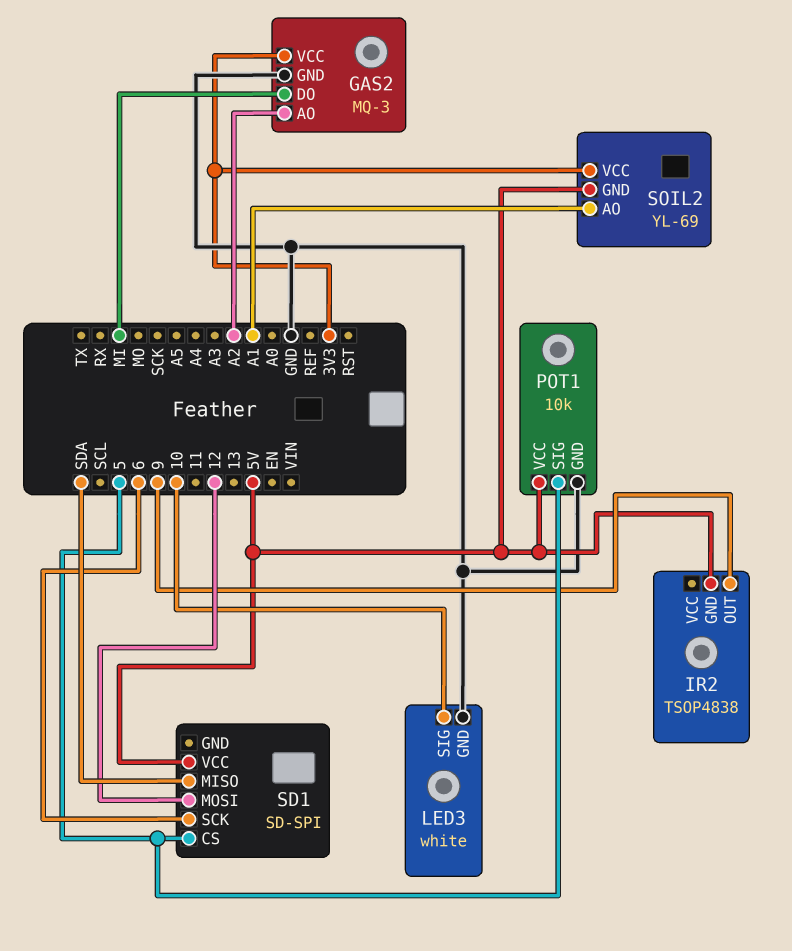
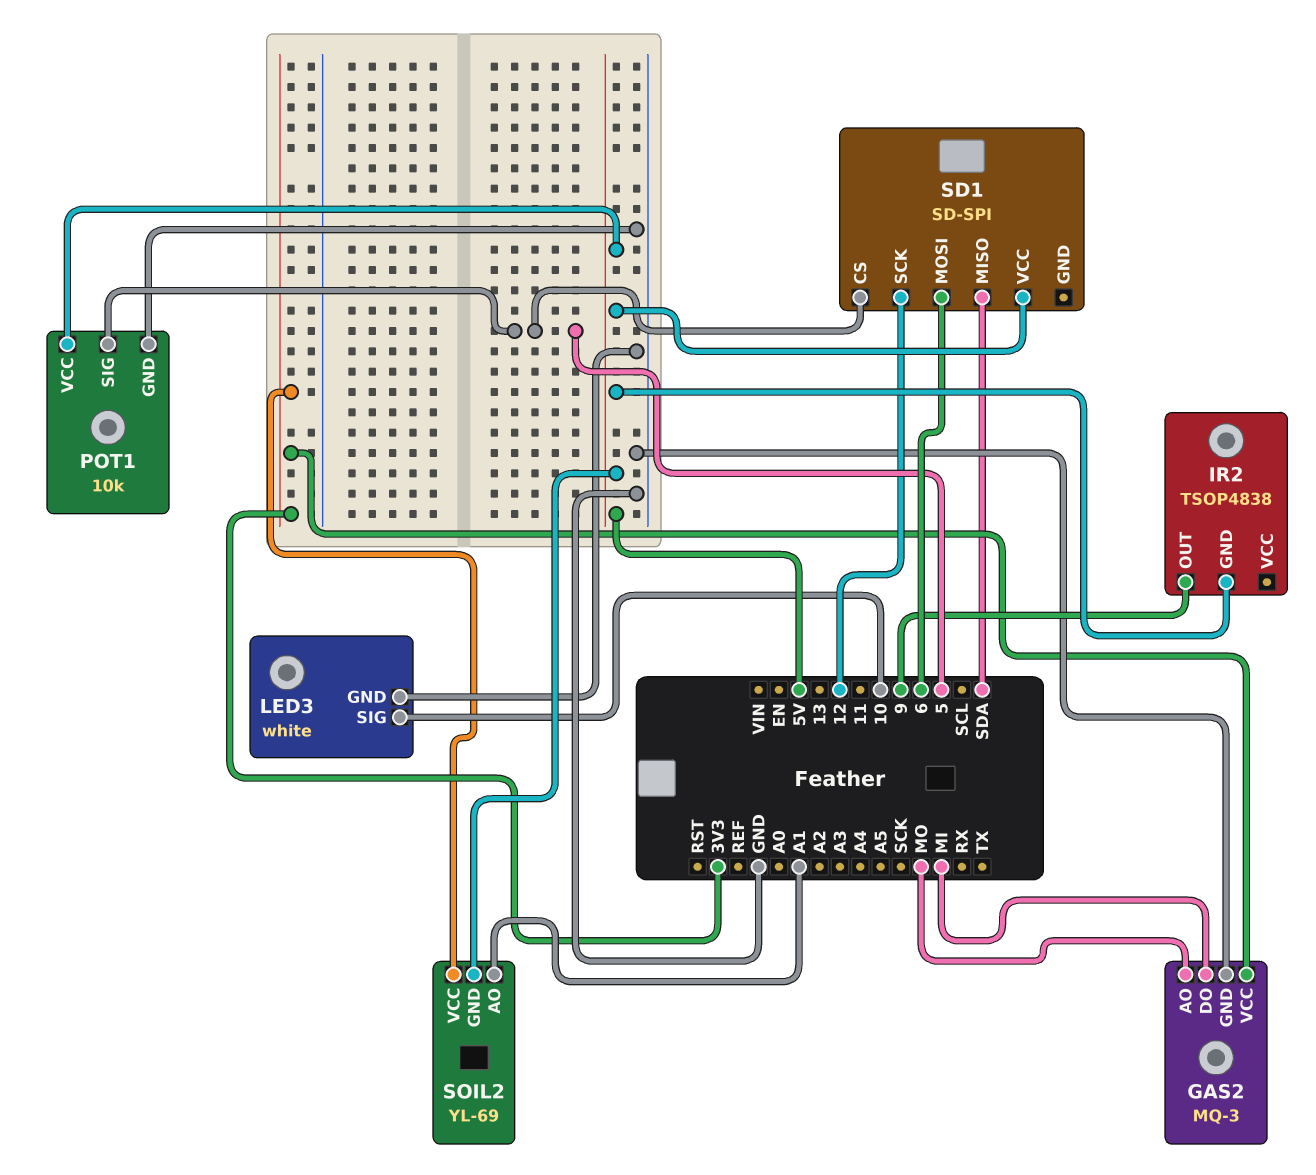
GAS2 pin AO: A2 -> MO
SD1 pin MOSI: 12 -> 6
SD1 pin SCK: 6 -> 12

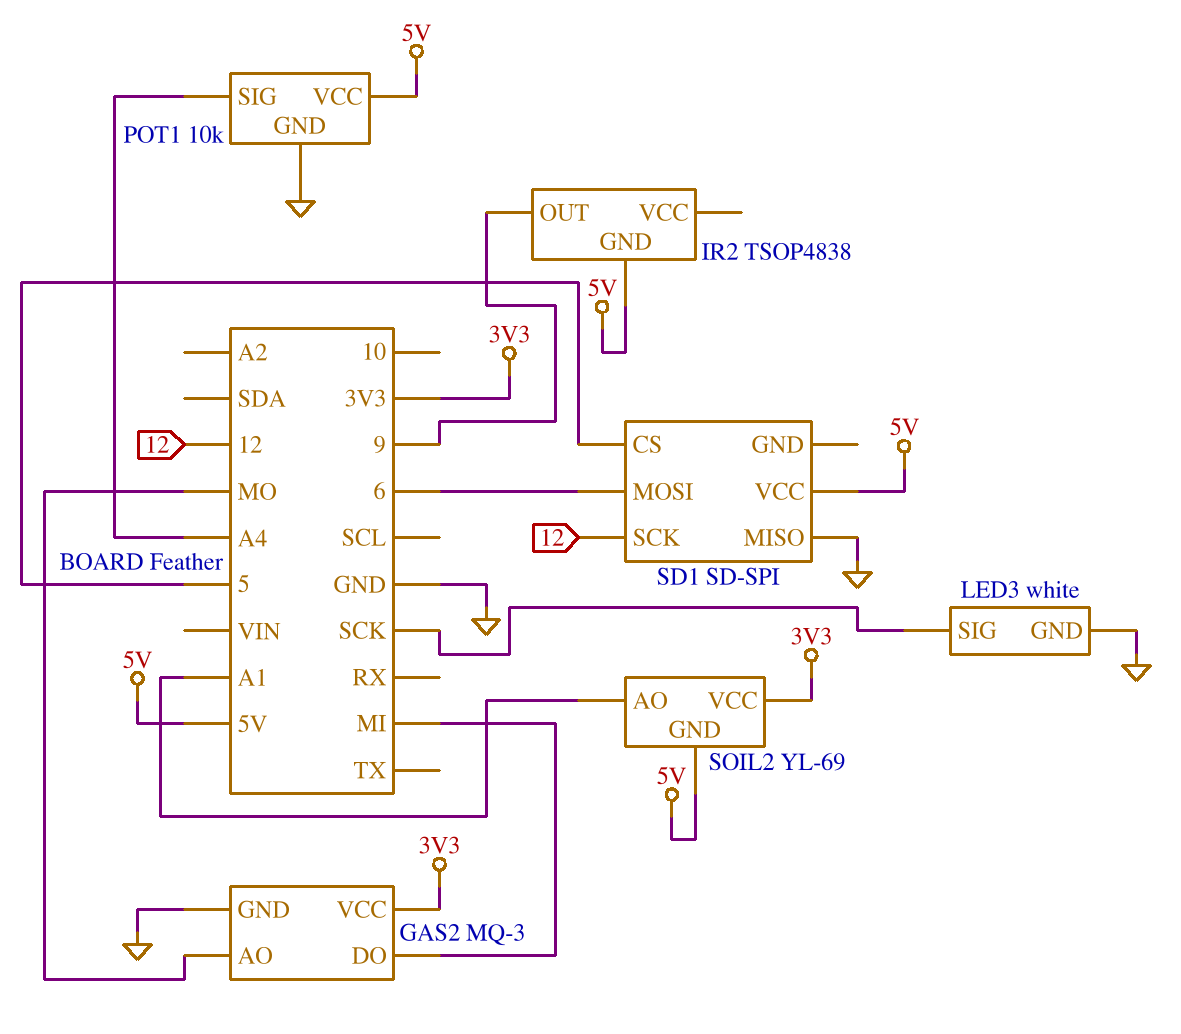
LED3 pin SIG: 10 -> SCK
POT1 pin SIG: 5 -> A4
SD1 pin MISO: SDA -> GND

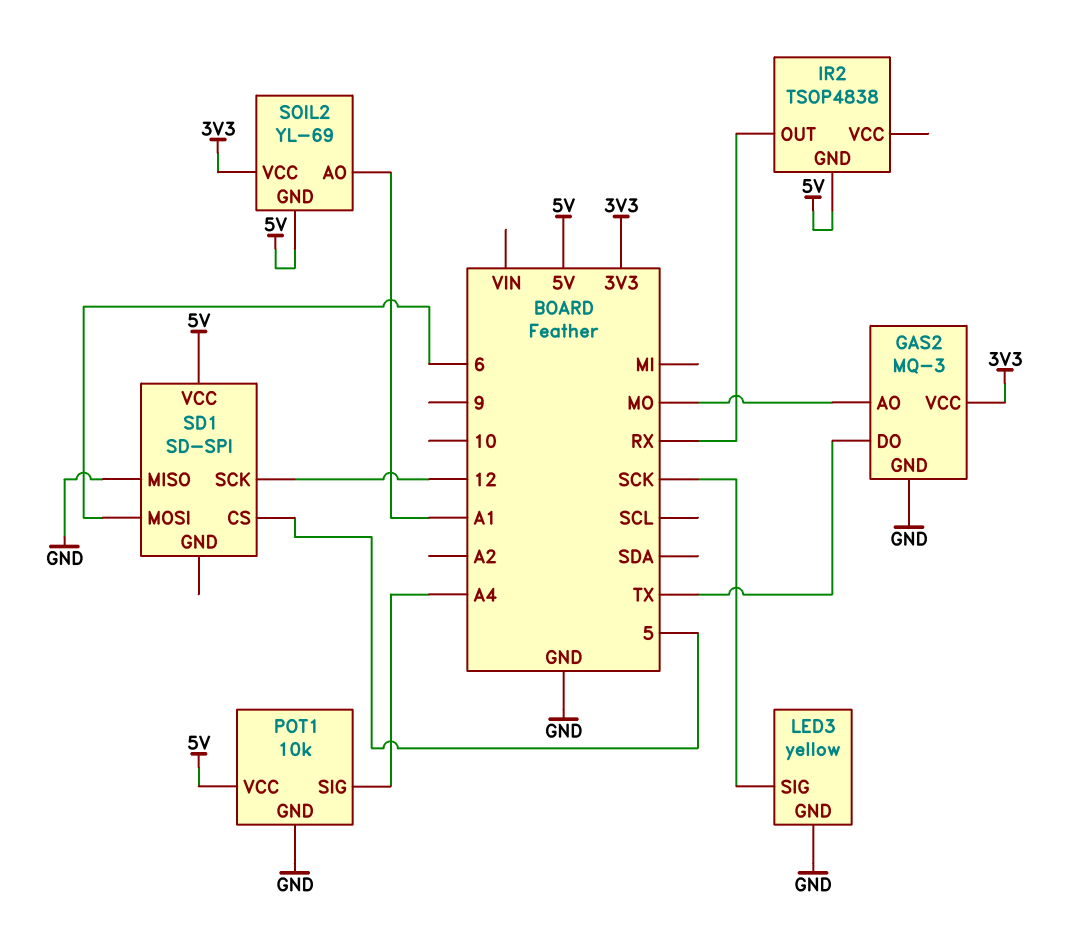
GAS2 pin DO: MI -> TX
IR2 pin OUT: 9 -> RX
LED3: white -> yellow

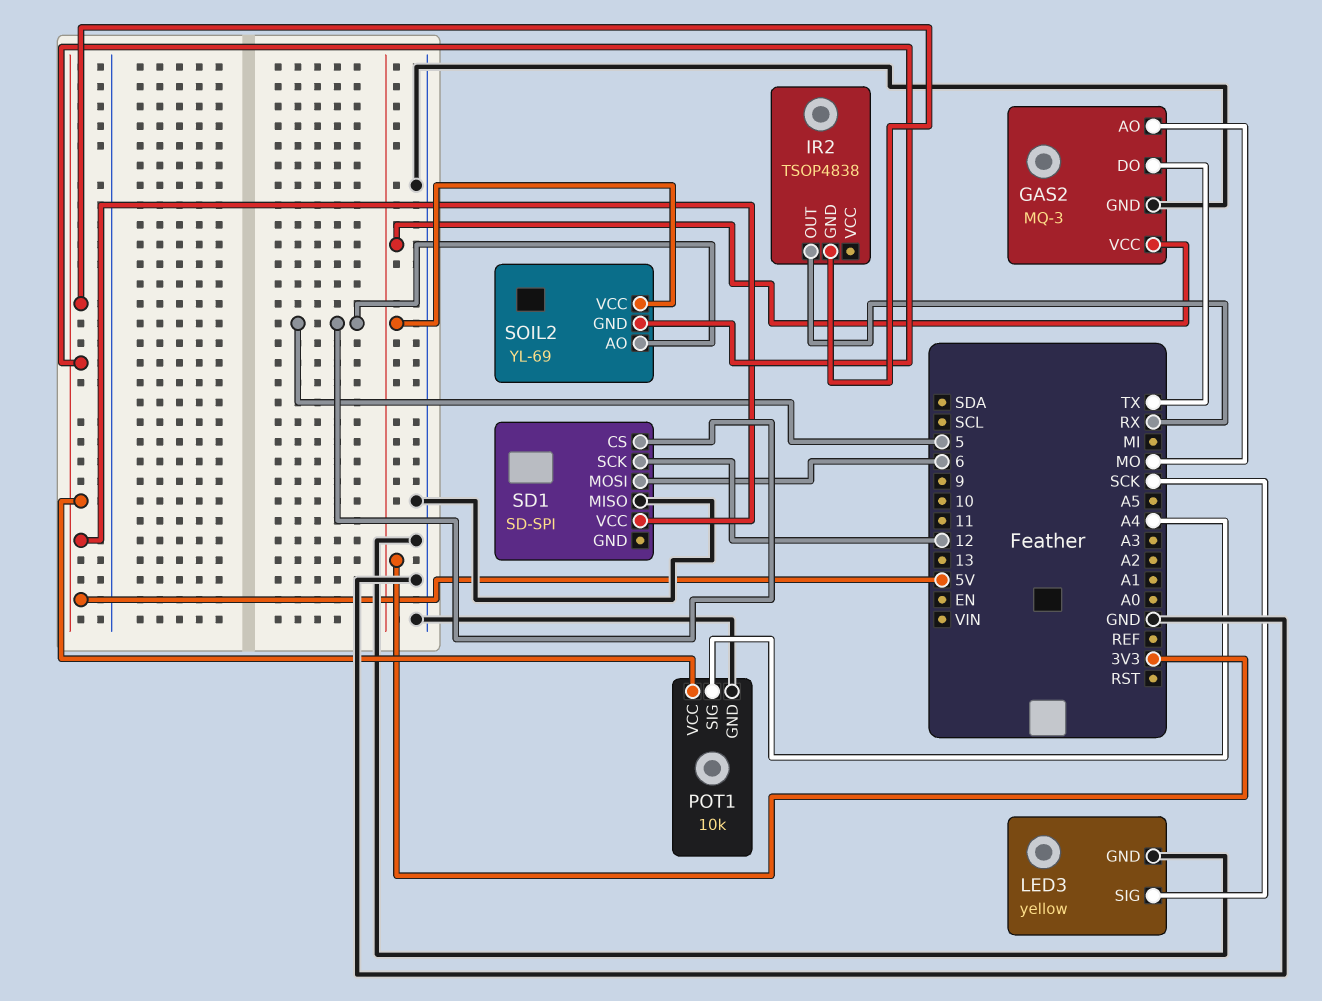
SOIL2 pin AO: A1 -> 5

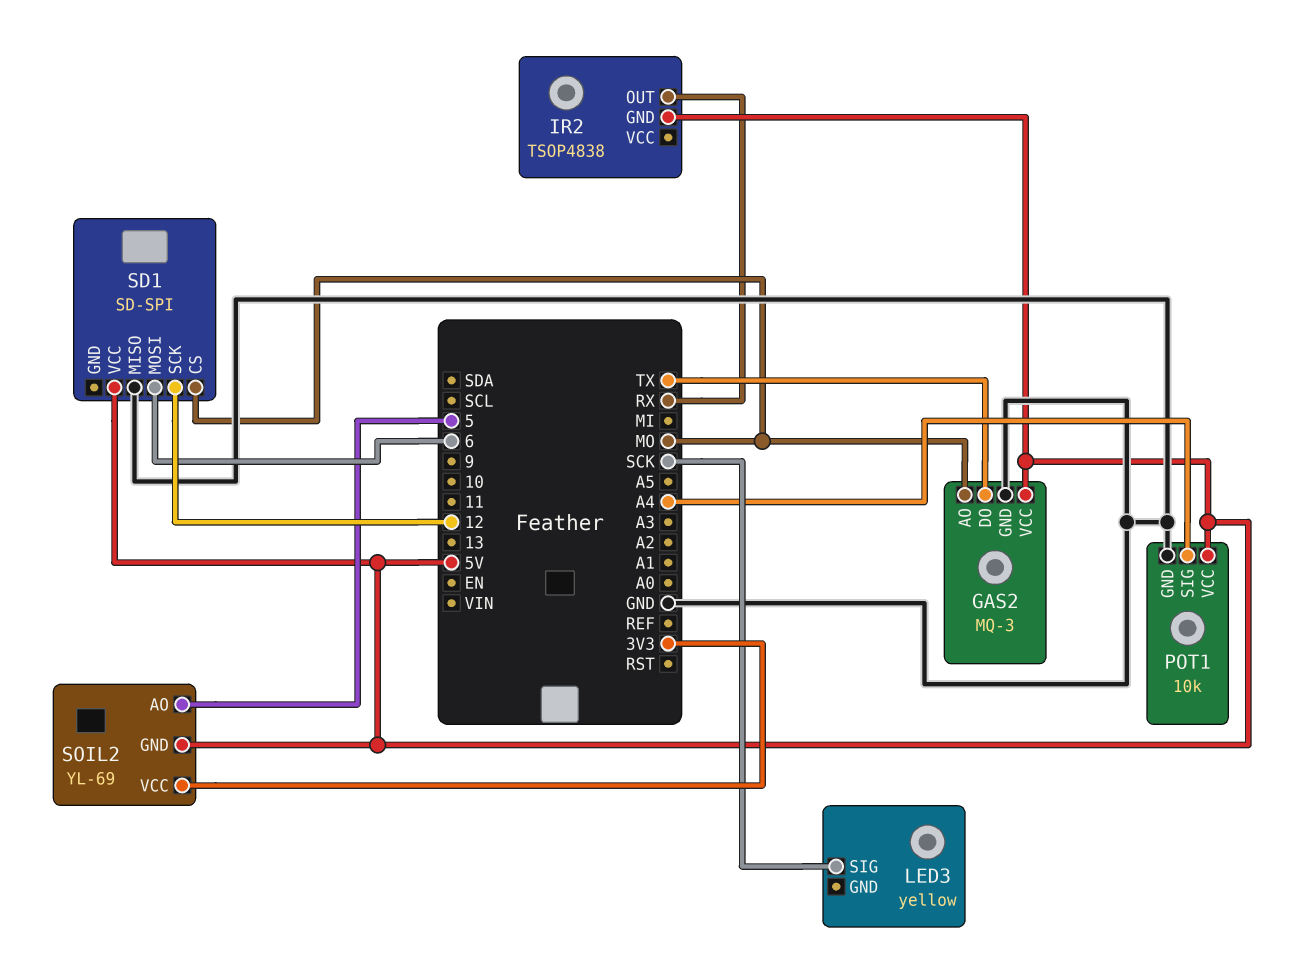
GAS2 pin VCC: 3V3 -> 5V
LED3 pin GND: GND -> none
SD1 pin CS: 5 -> MO

